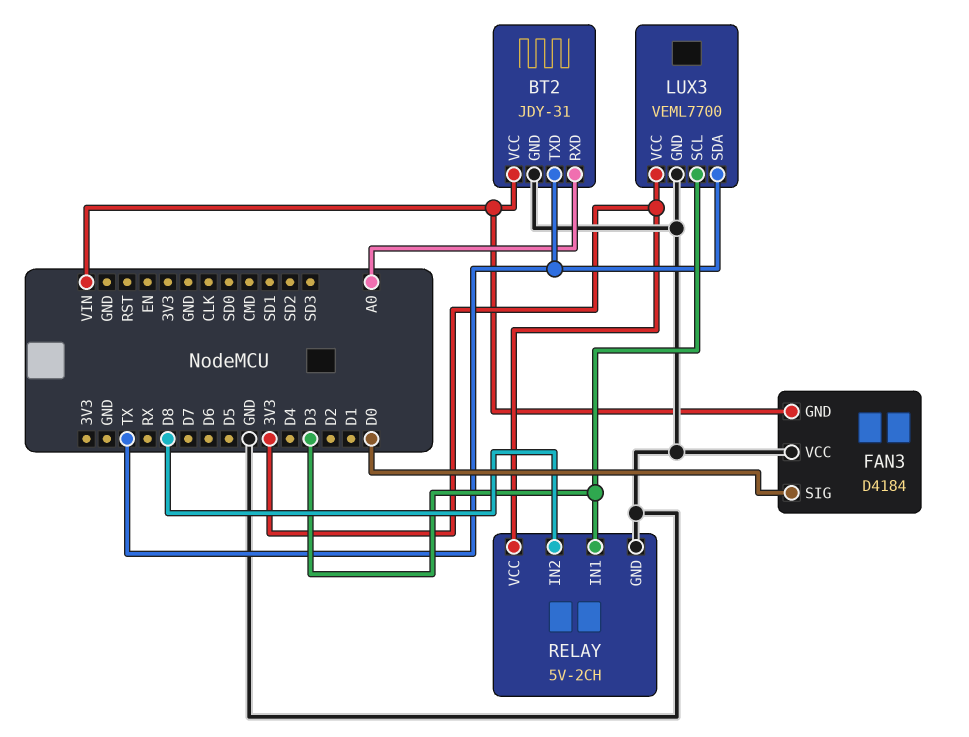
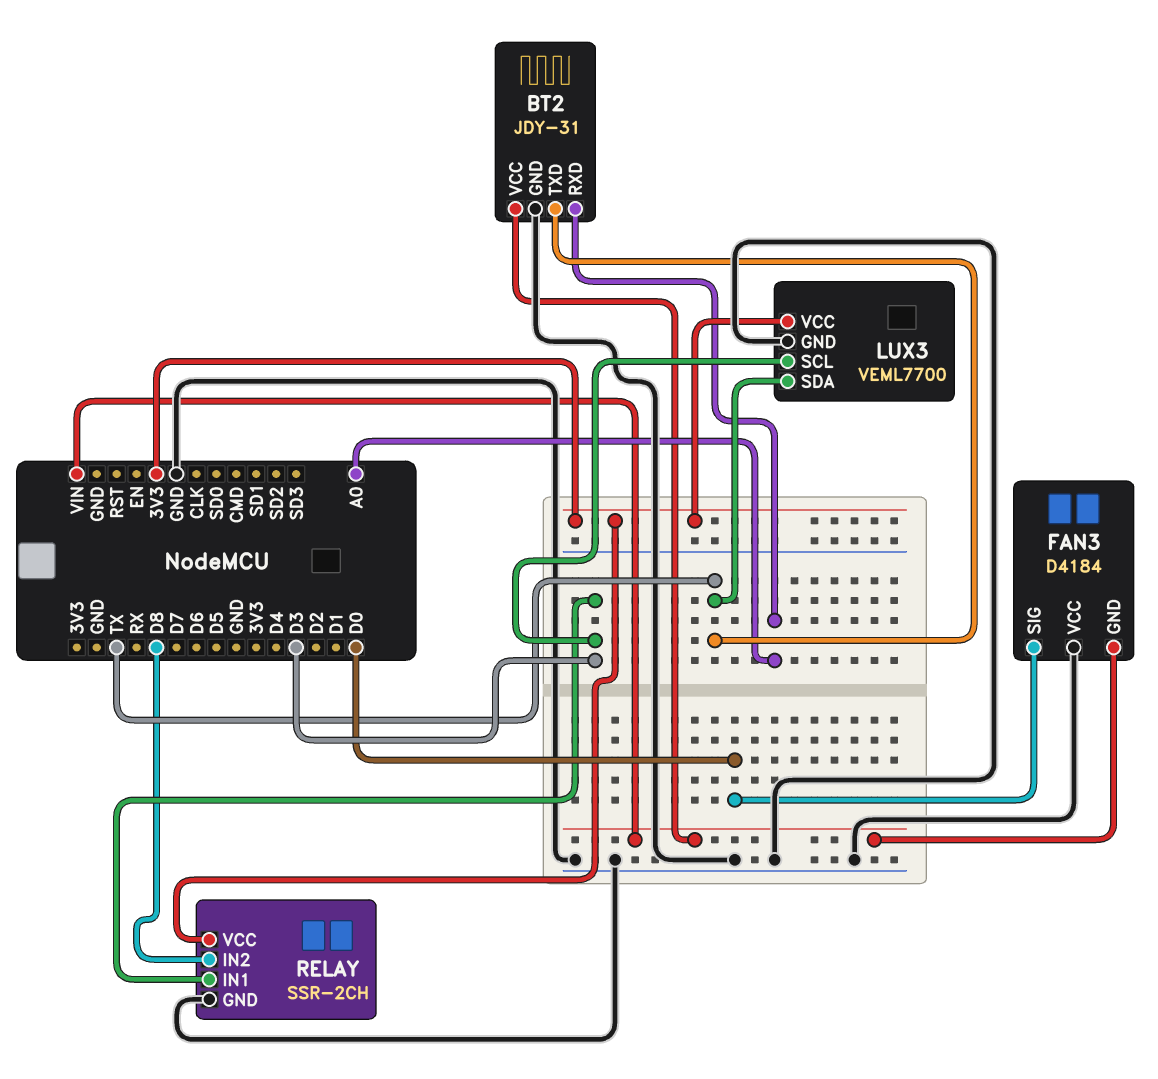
RELAY: 5V-2CH -> SSR-2CH

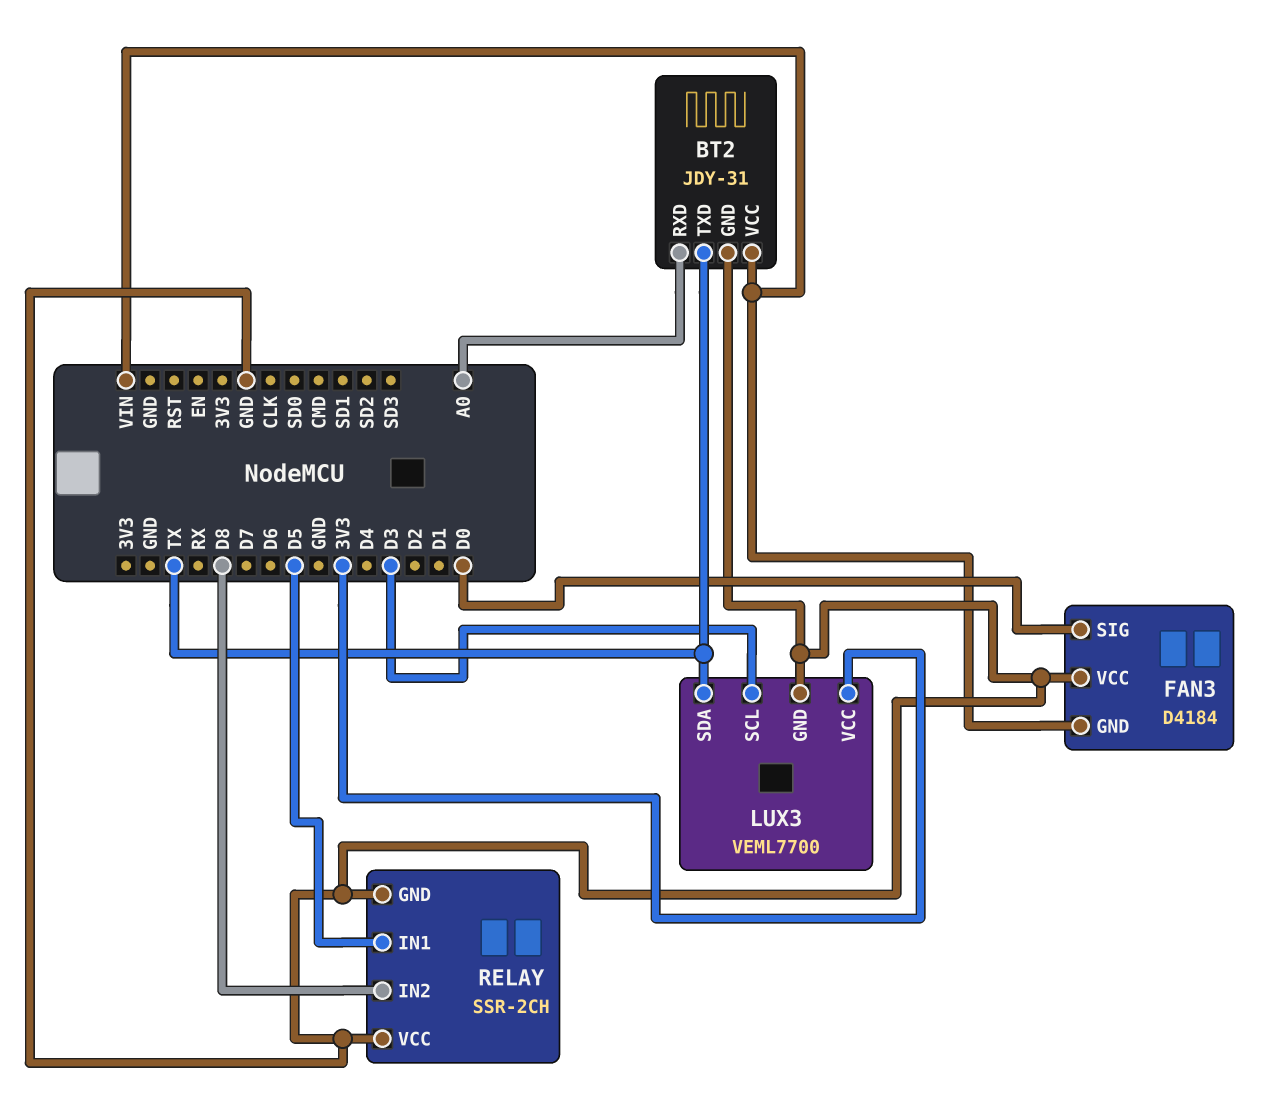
RELAY pin IN1: D3 -> D5
RELAY pin VCC: 3V3 -> GND

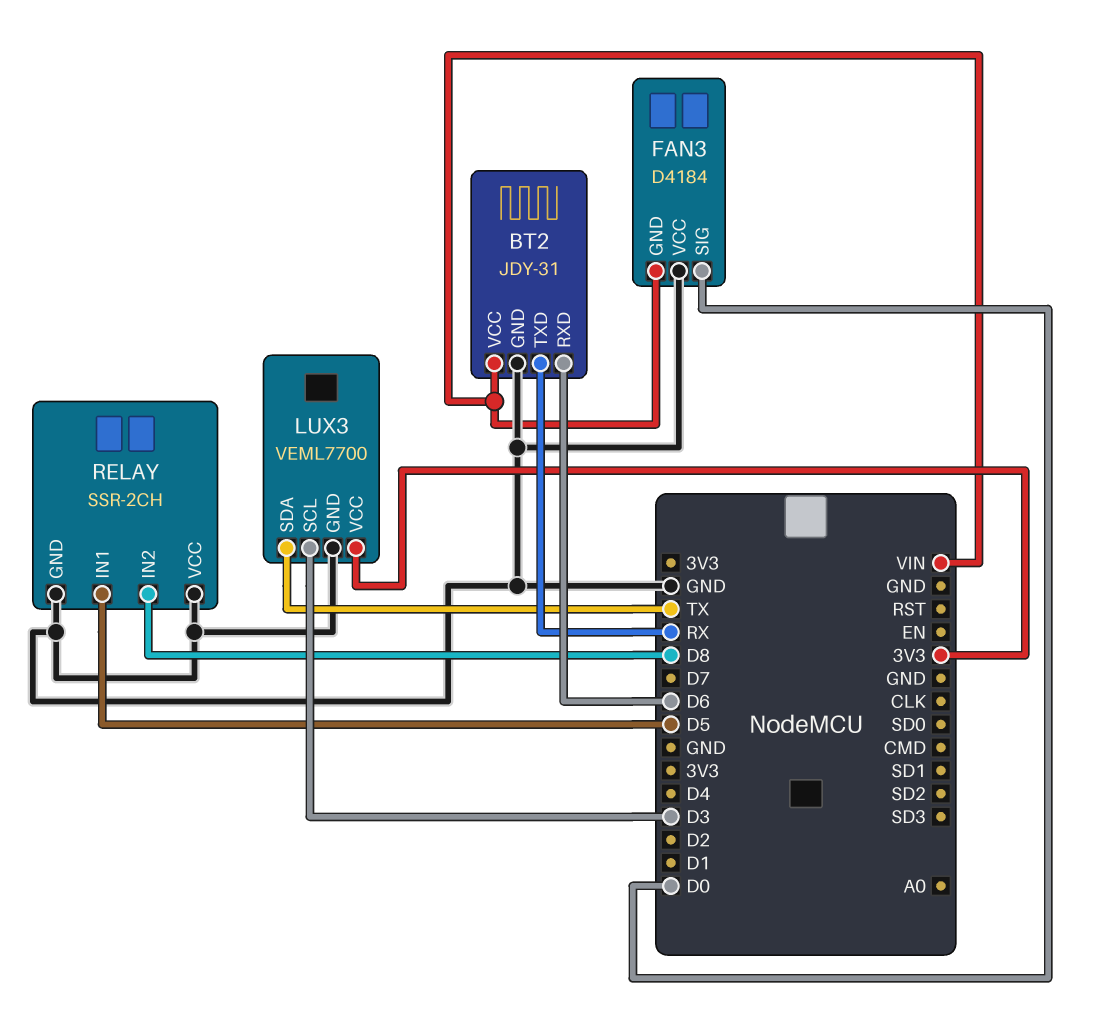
BT2 pin RXD: A0 -> D6
BT2 pin TXD: TX -> RX

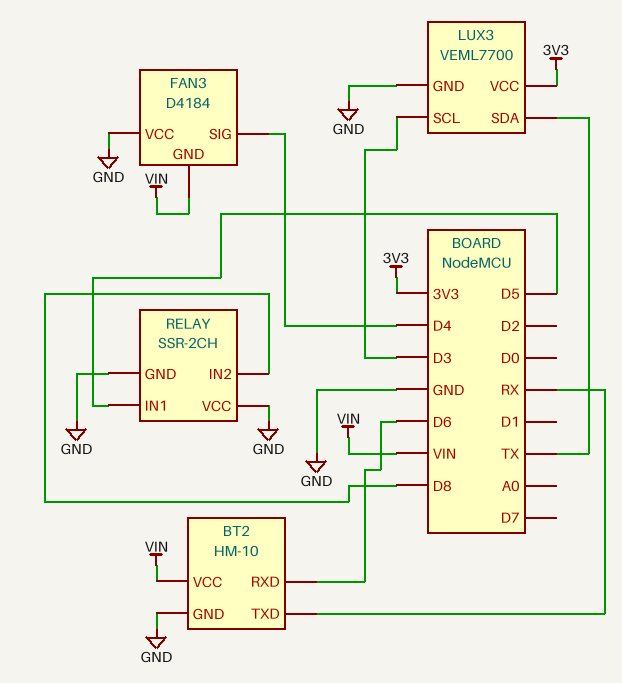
BT2: JDY-31 -> HM-10
FAN3 pin SIG: D0 -> D4

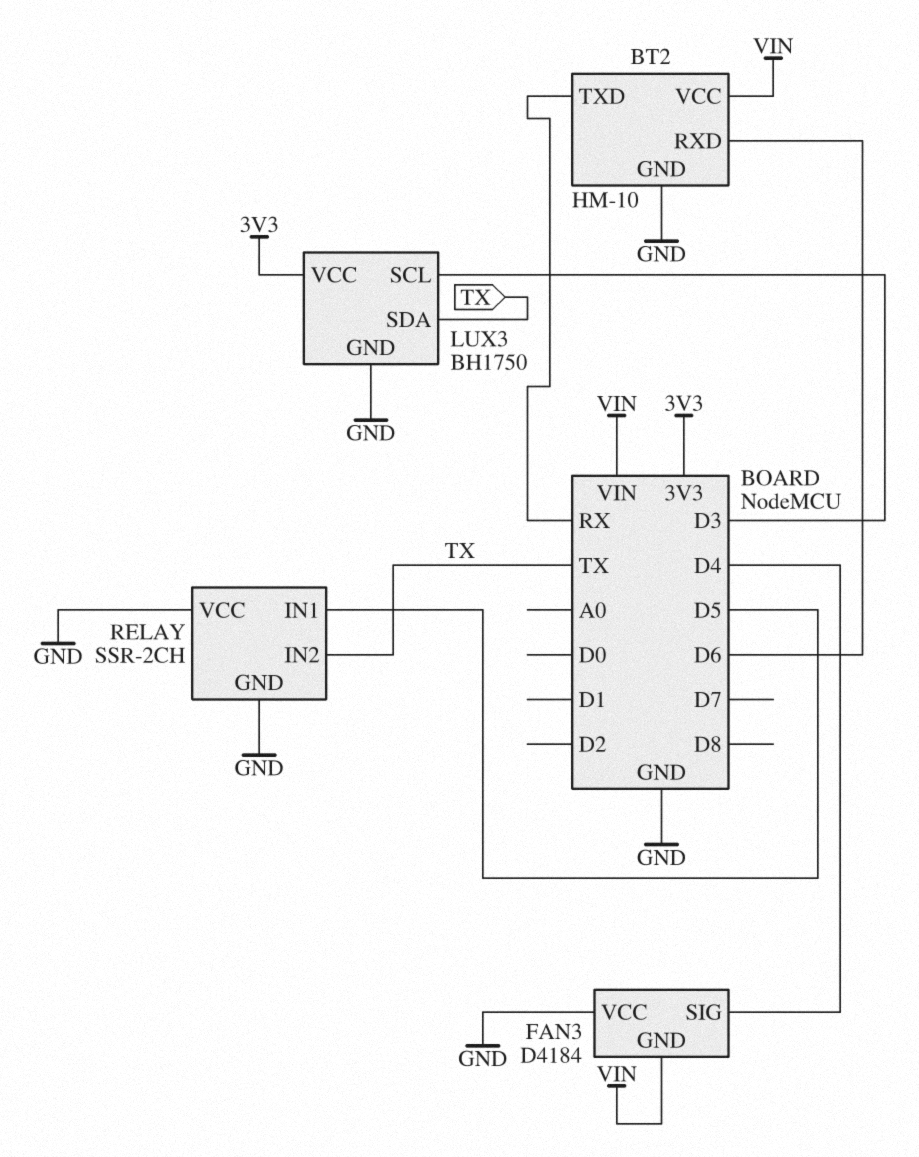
LUX3: VEML7700 -> BH1750
RELAY pin IN2: D8 -> TX

